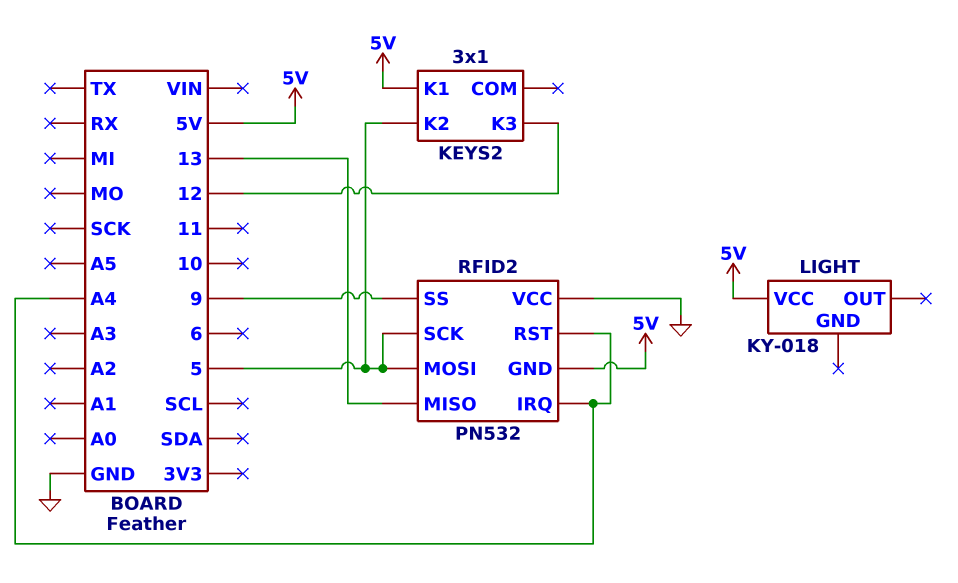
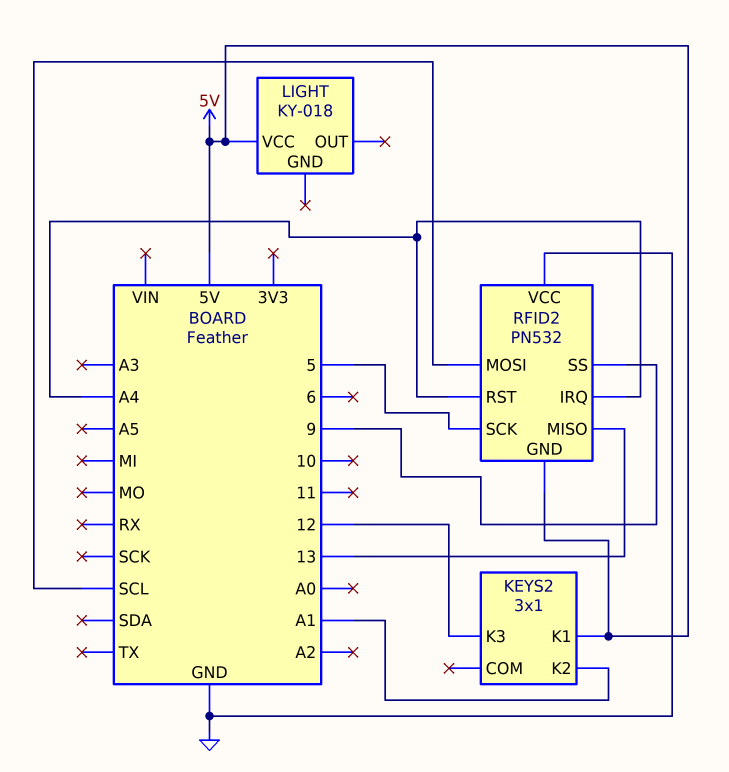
KEYS2 pin K2: 5 -> A1
RFID2 pin MOSI: 5 -> SCL

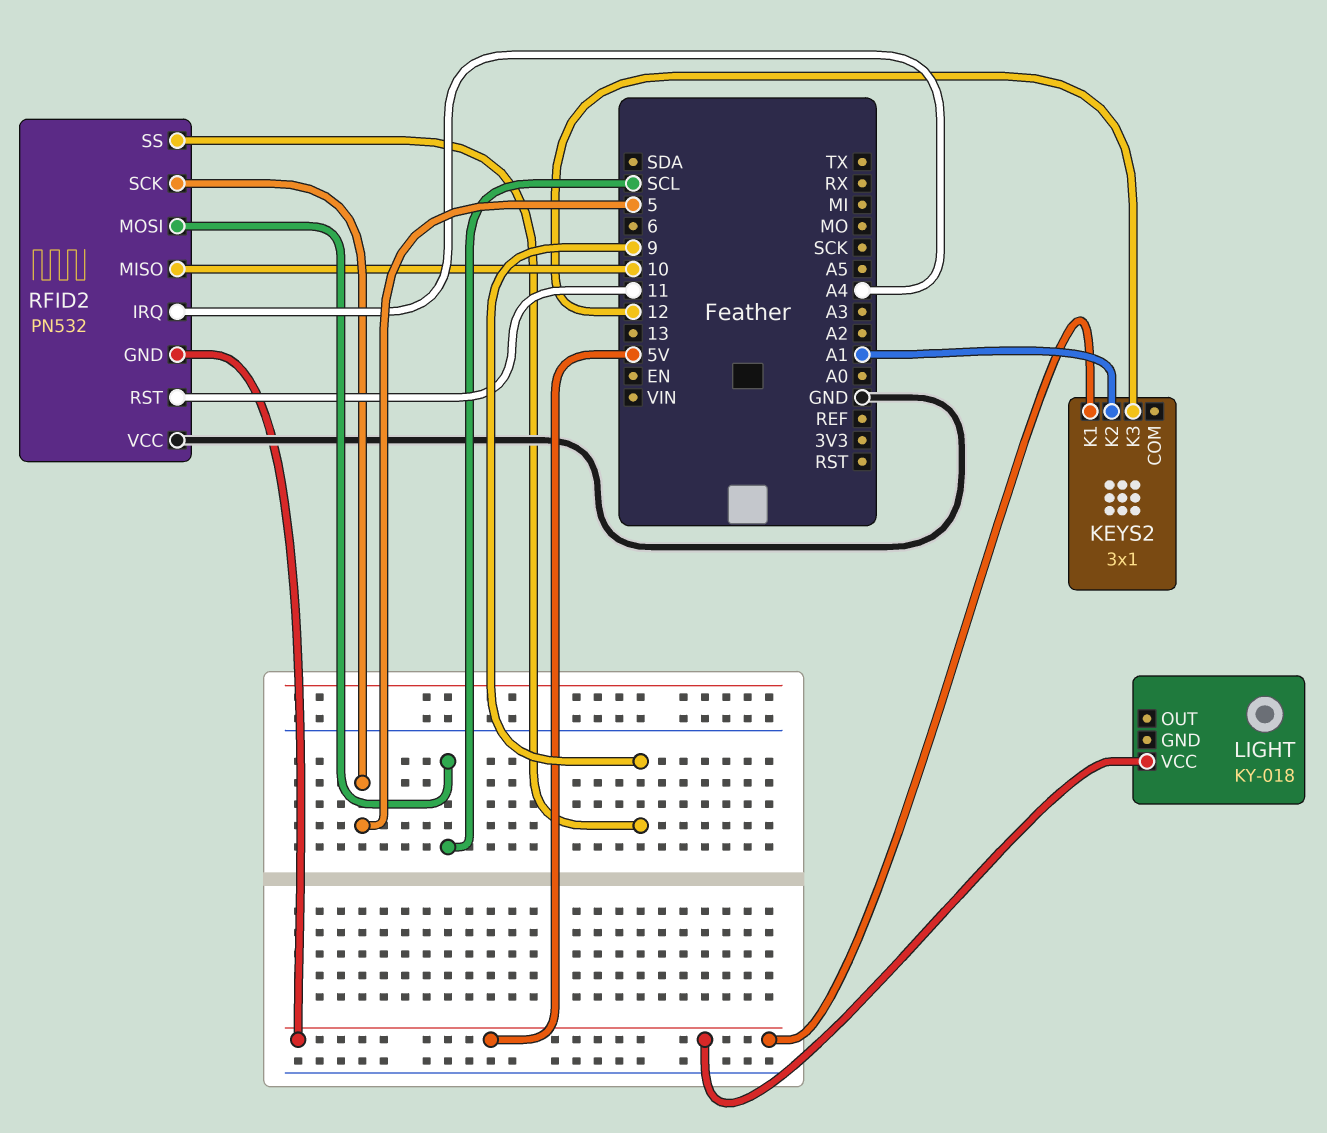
RFID2 pin MISO: 13 -> 10
RFID2 pin RST: A4 -> 11

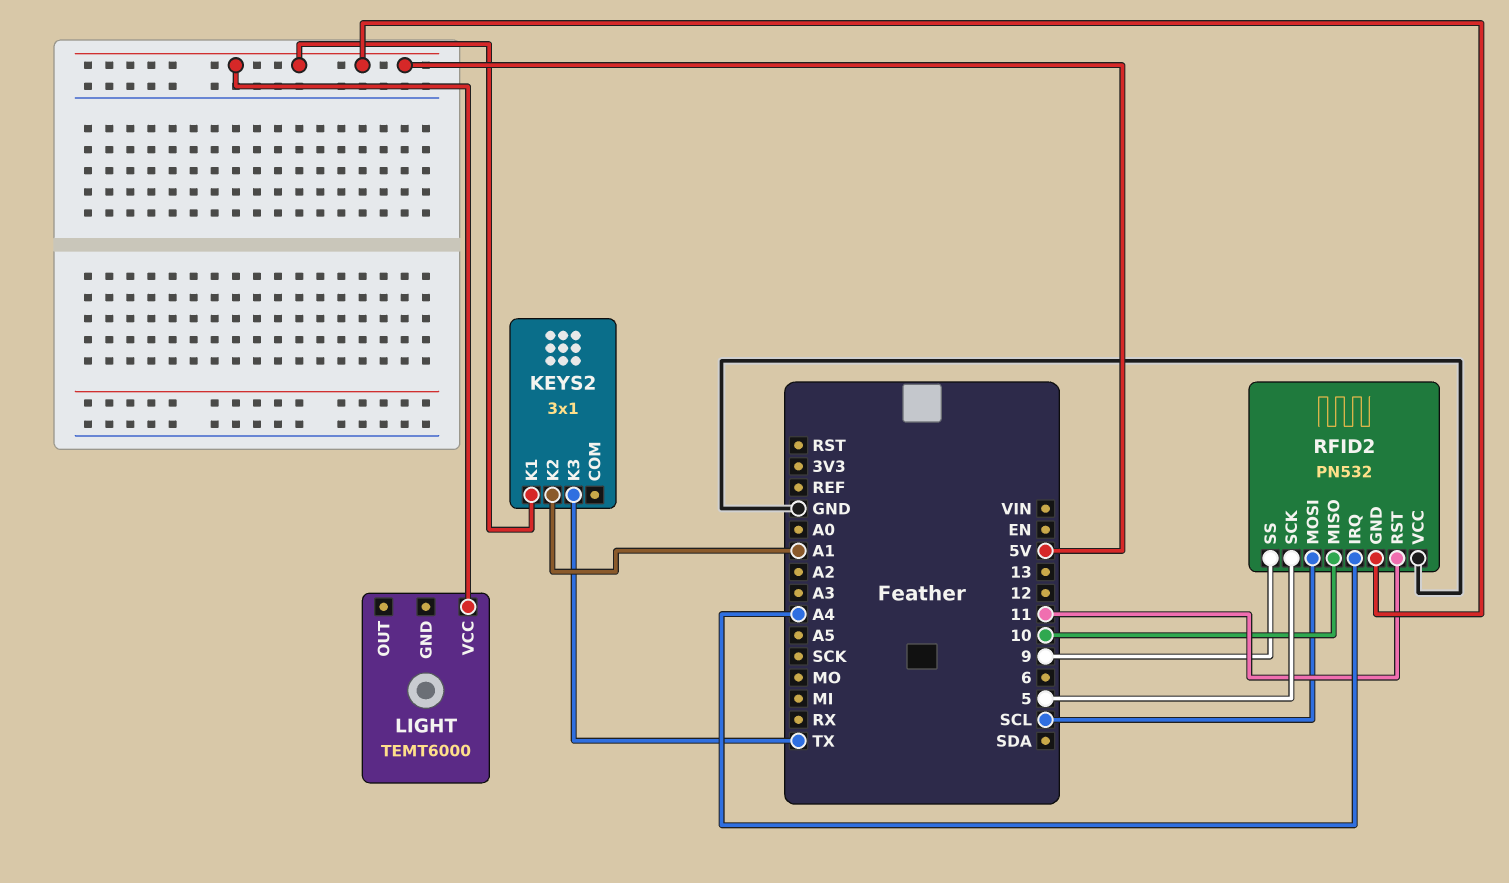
KEYS2 pin K3: 12 -> TX
LIGHT: KY-018 -> TEMT6000

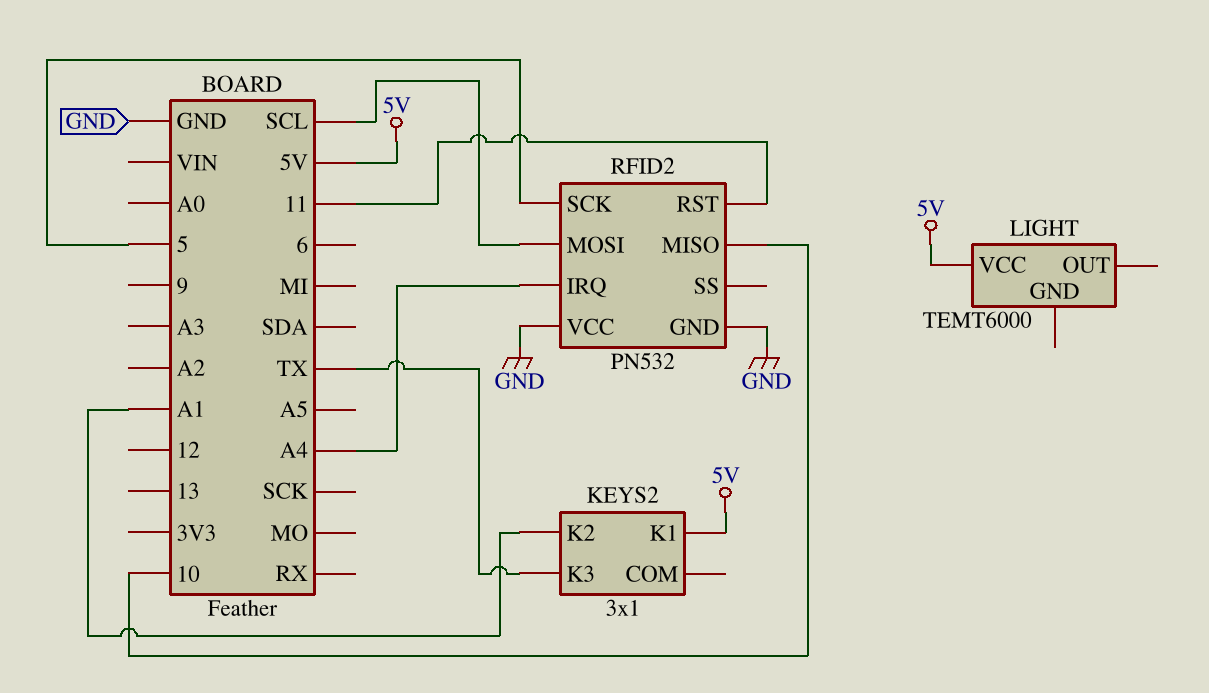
RFID2 pin GND: 5V -> GND
RFID2 pin SS: 9 -> none

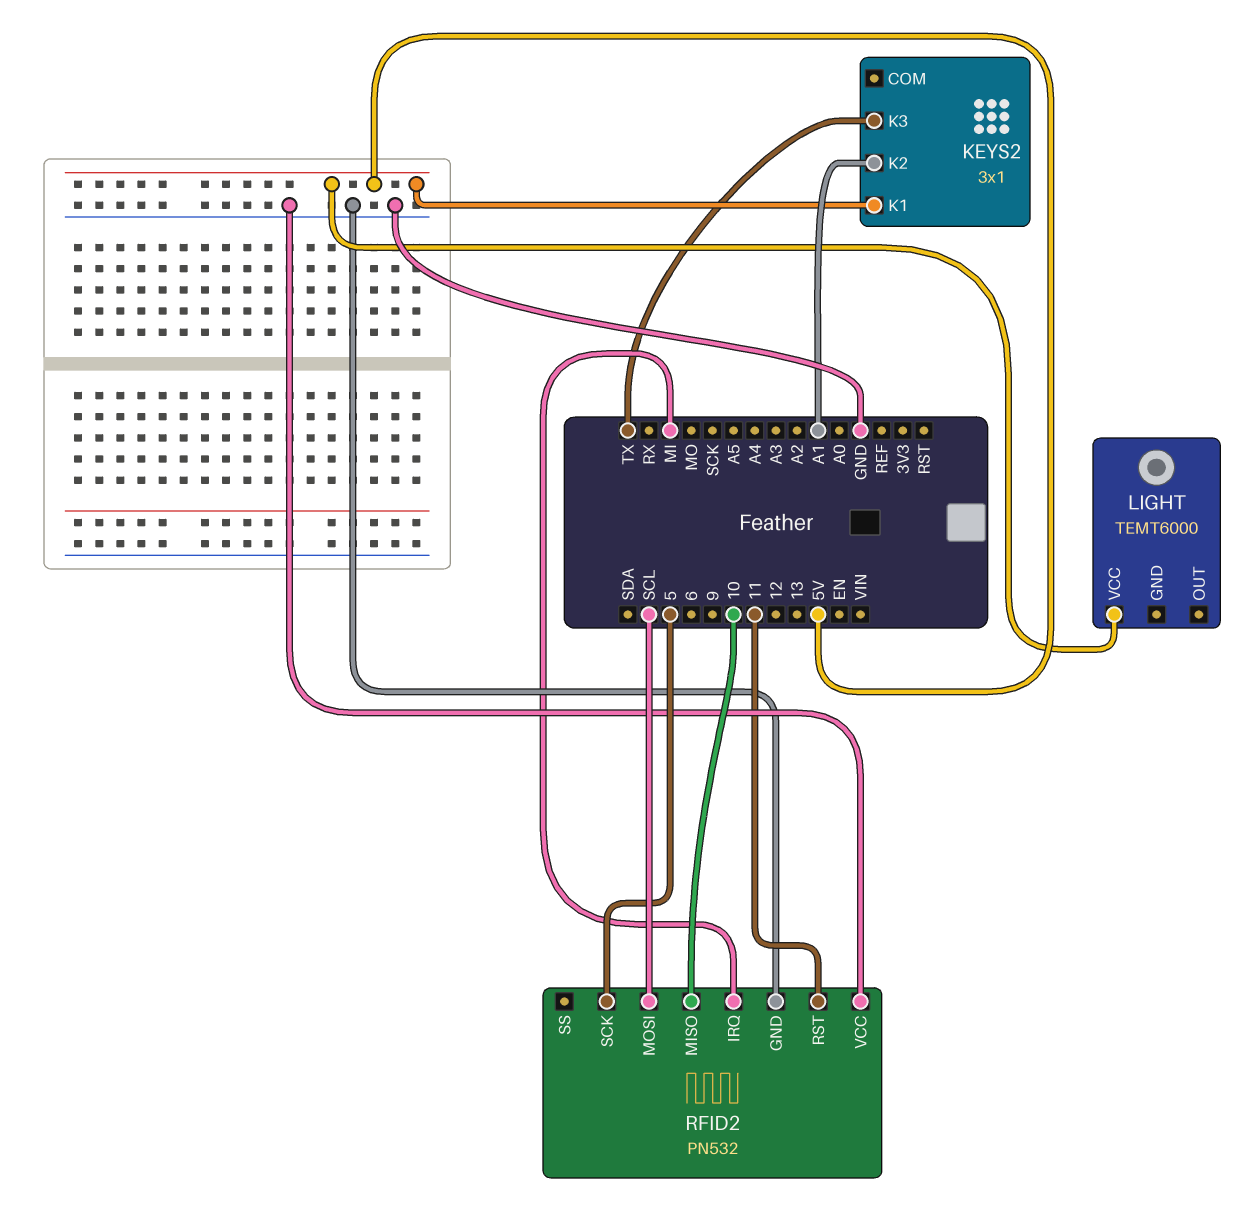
RFID2 pin IRQ: A4 -> MI

